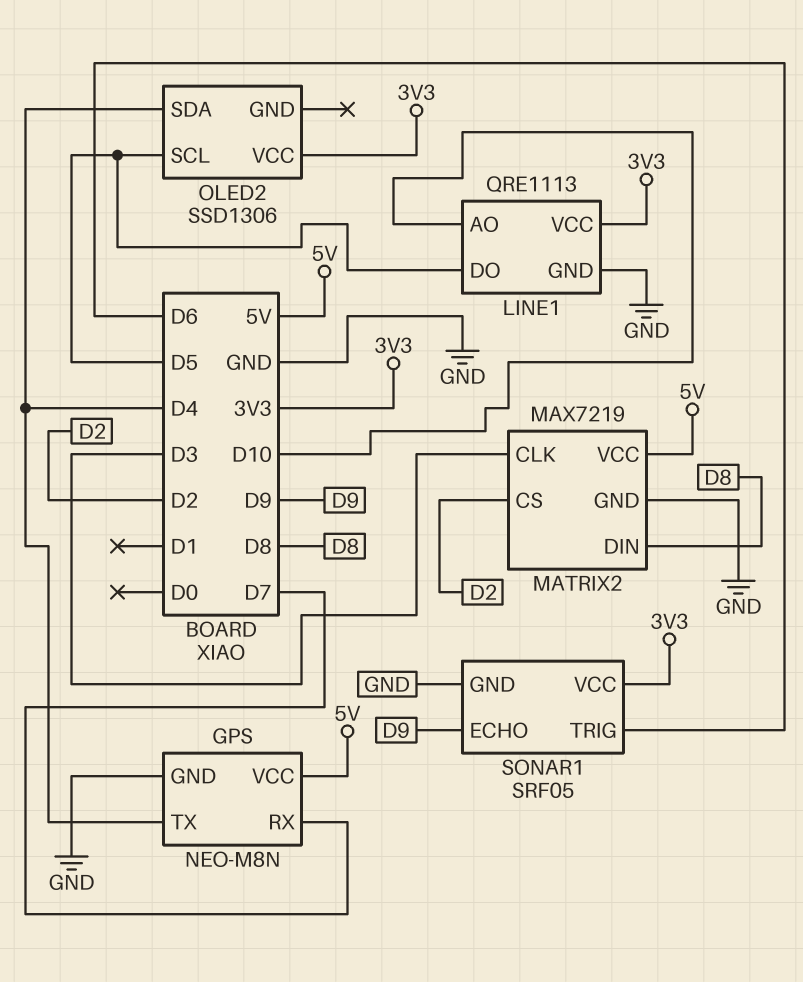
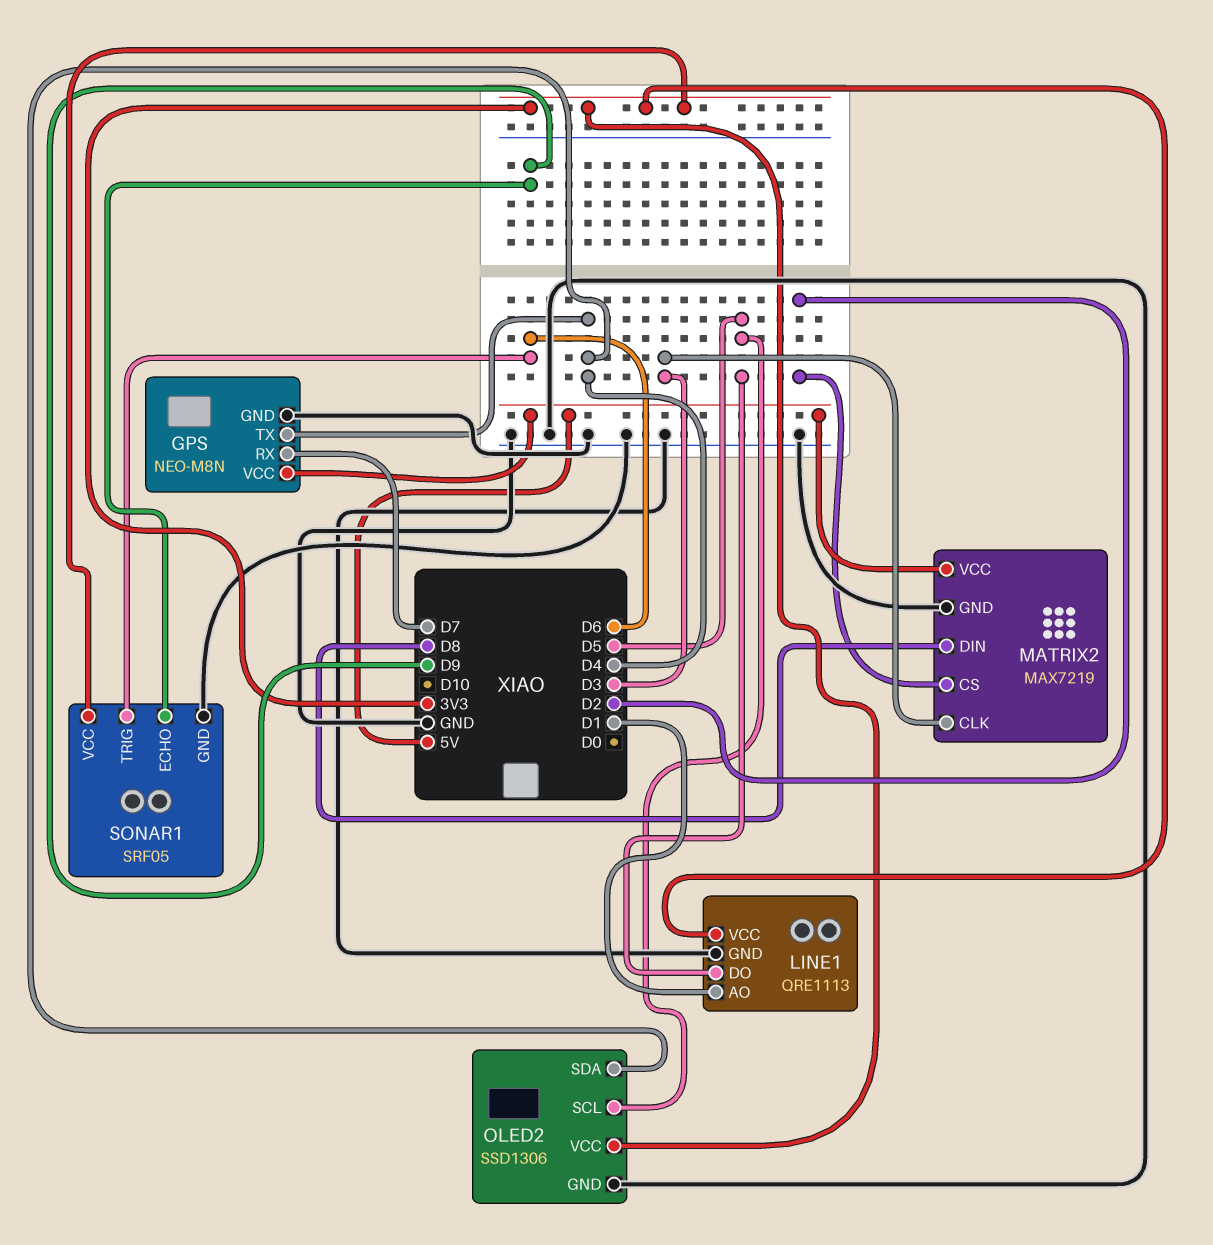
LINE1 pin AO: D10 -> D1
OLED2 pin GND: none -> GND

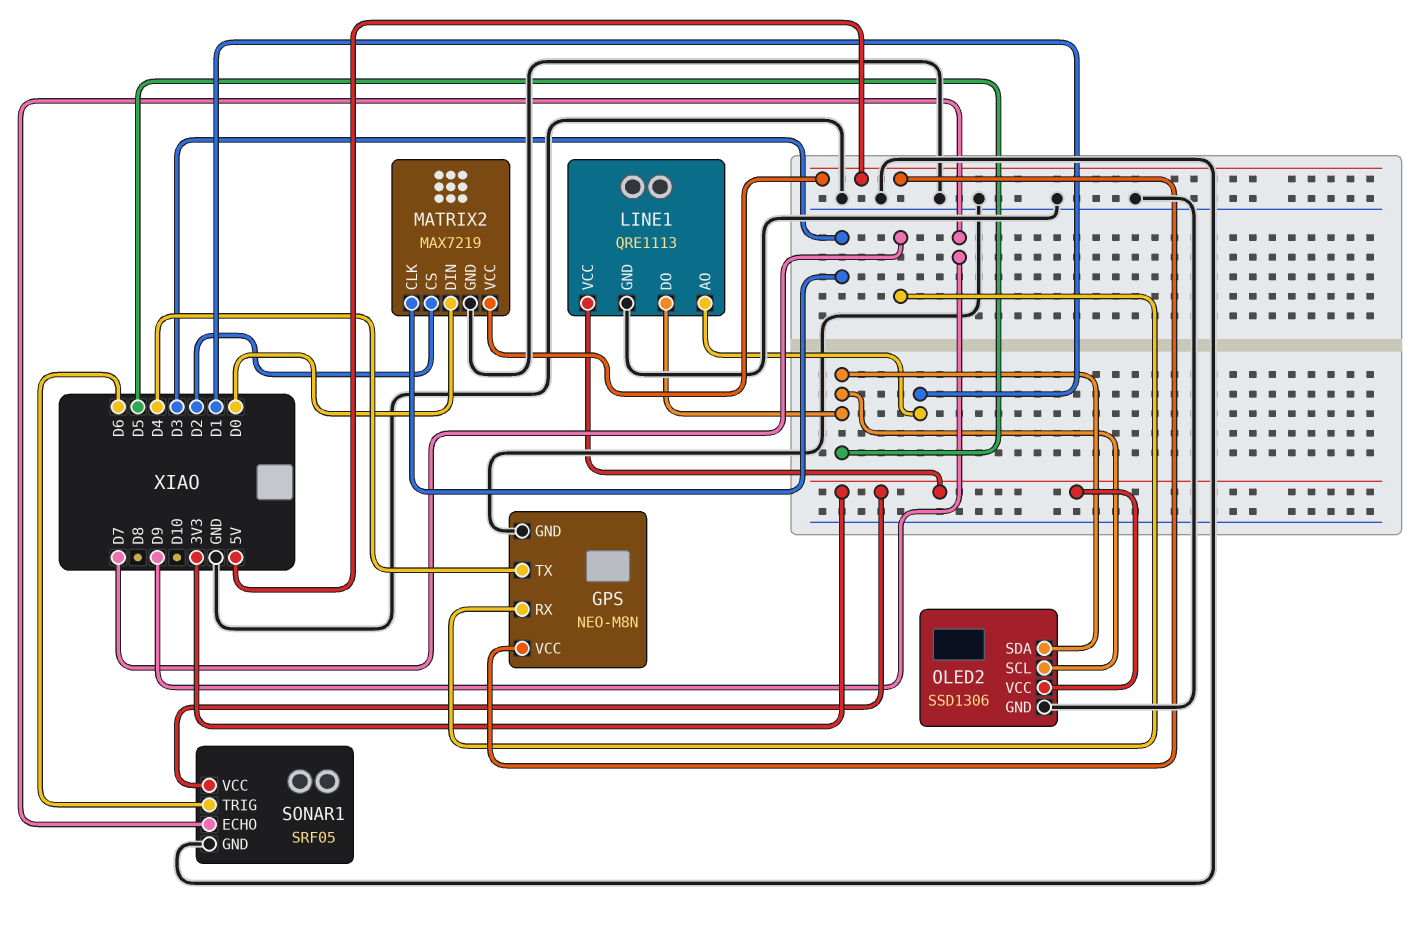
MATRIX2 pin DIN: D8 -> D0
OLED2 pin SDA: D4 -> D5

